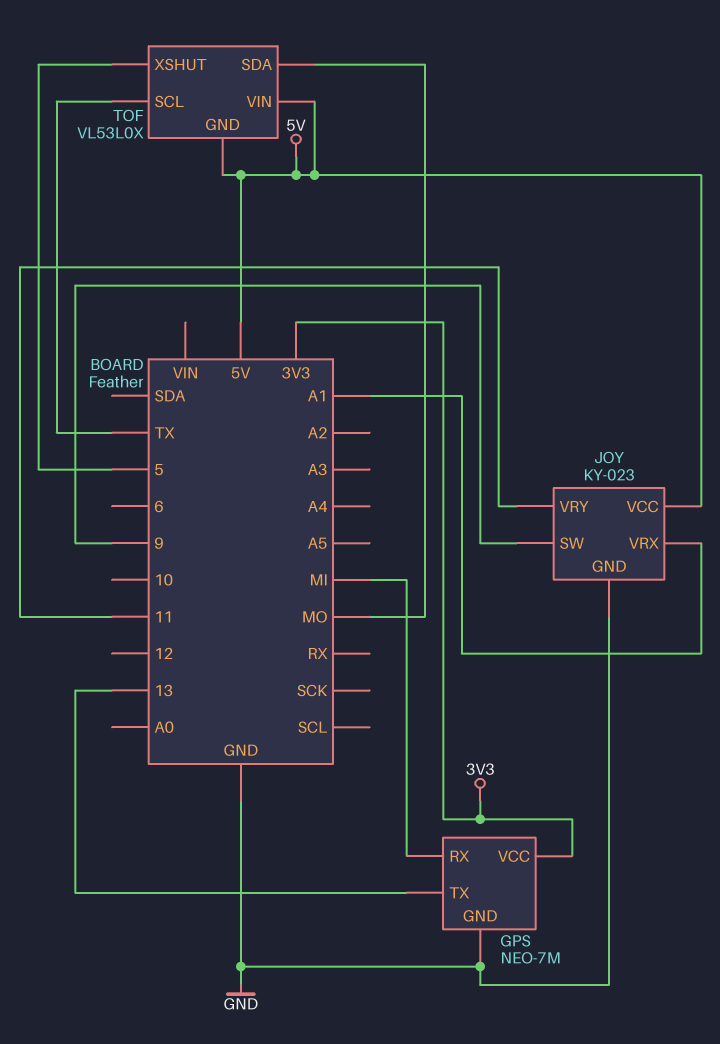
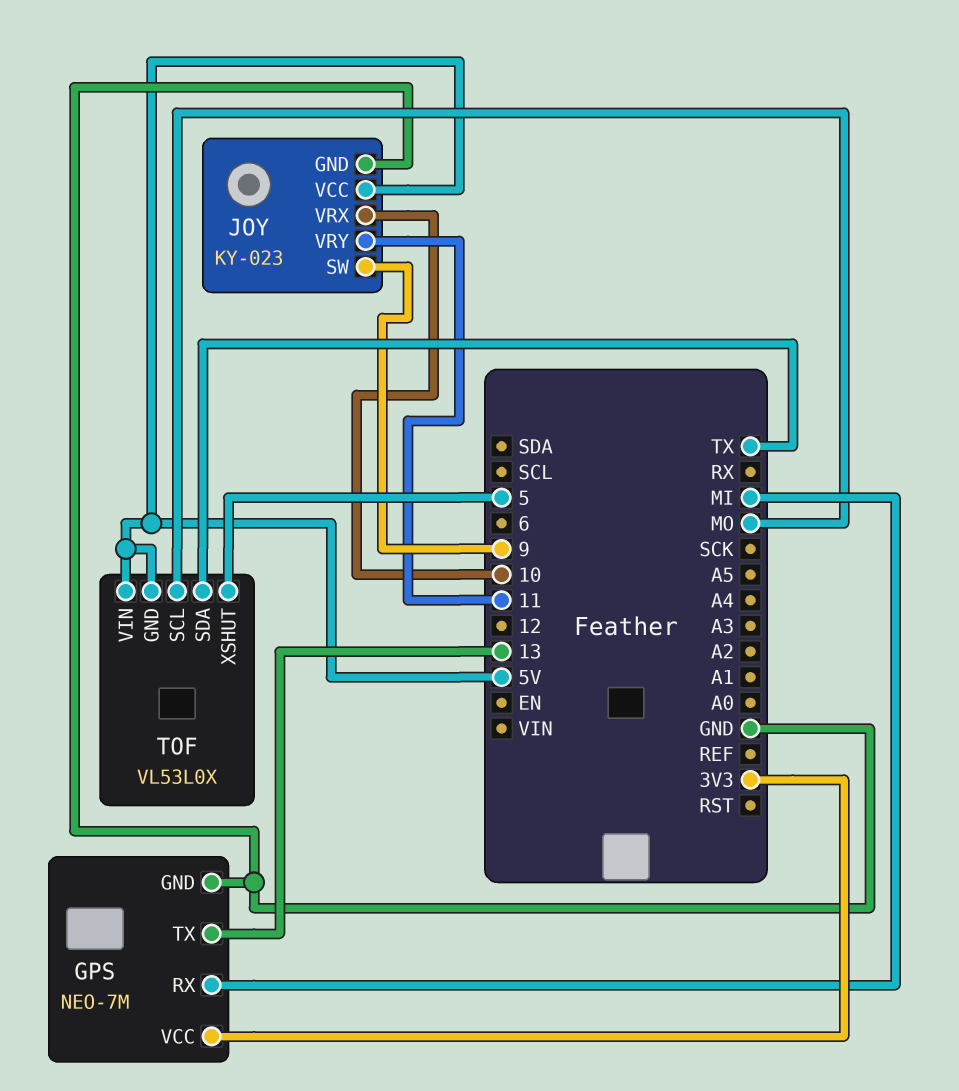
JOY pin VRX: A1 -> 10
TOF pin SCL: TX -> MO
TOF pin SDA: MO -> TX

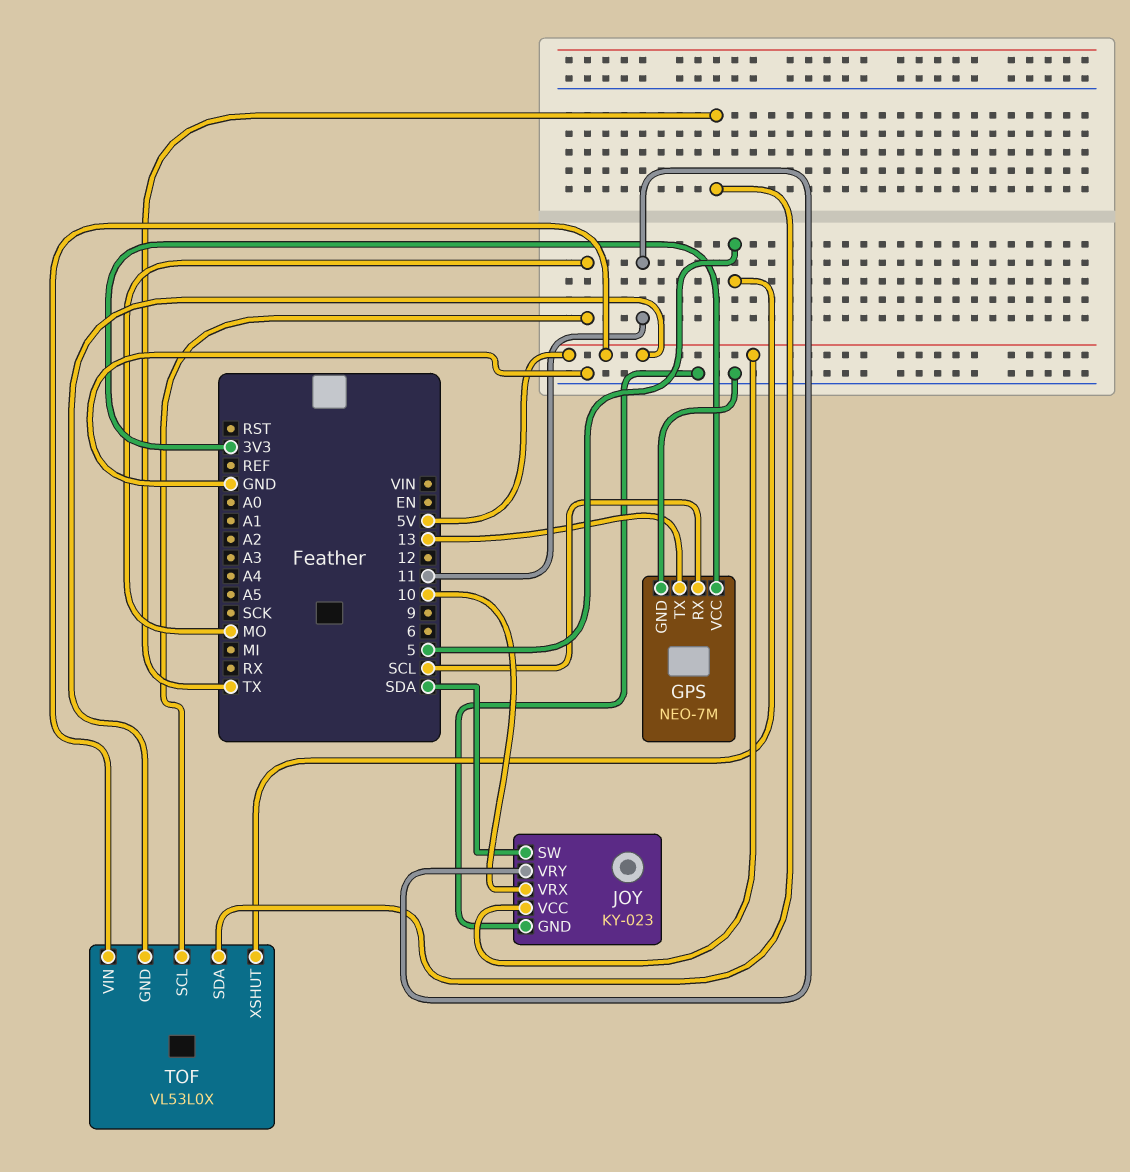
GPS pin RX: MI -> SCL
JOY pin SW: 9 -> SDA

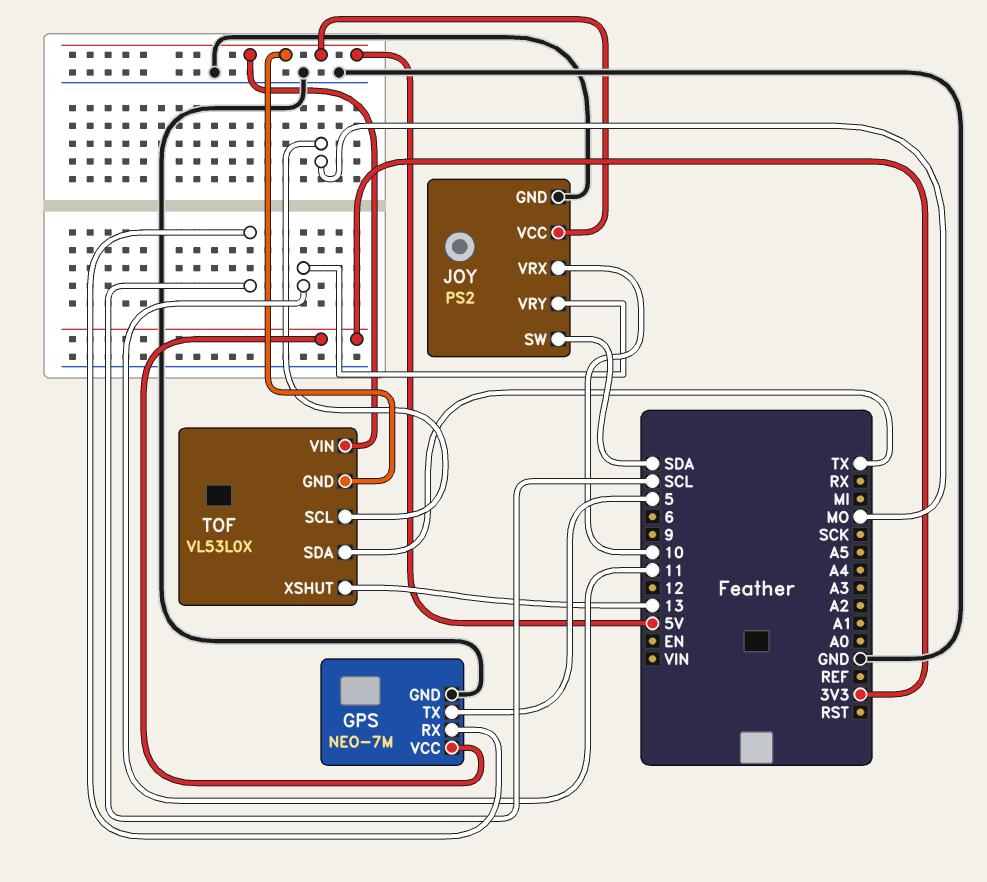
GPS pin TX: 13 -> 5
JOY: KY-023 -> PS2
TOF pin XSHUT: 5 -> 13

